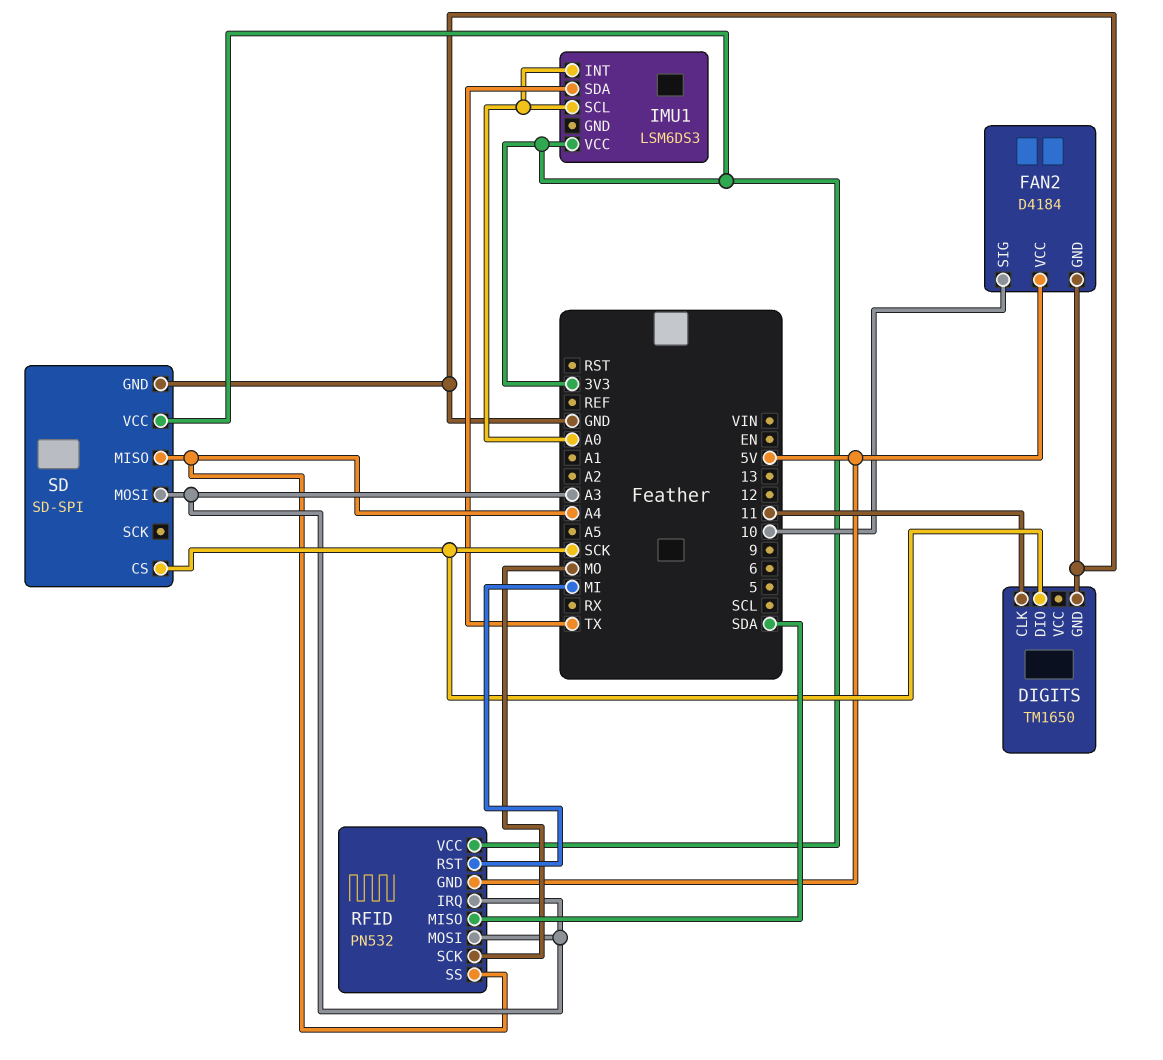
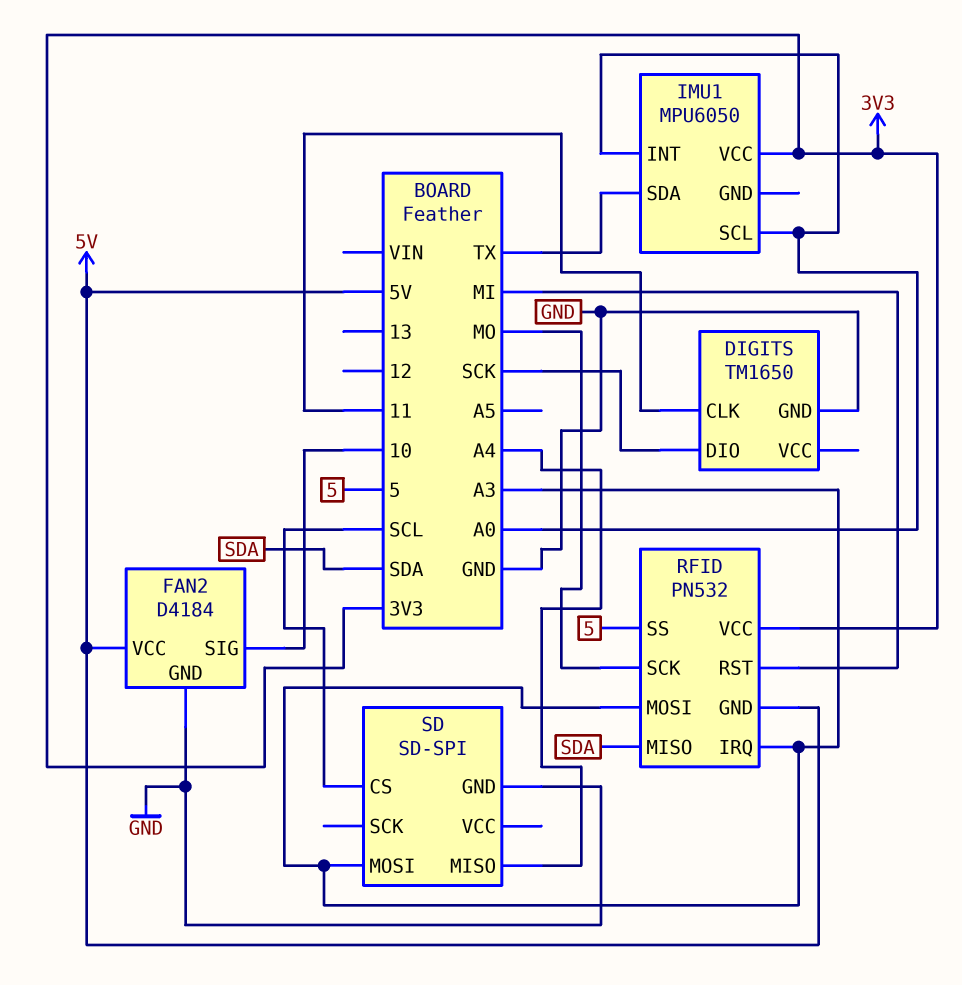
IMU1: LSM6DS3 -> MPU6050
RFID pin SS: A4 -> 5
SD pin CS: SCK -> SCL
SD pin VCC: 3V3 -> none

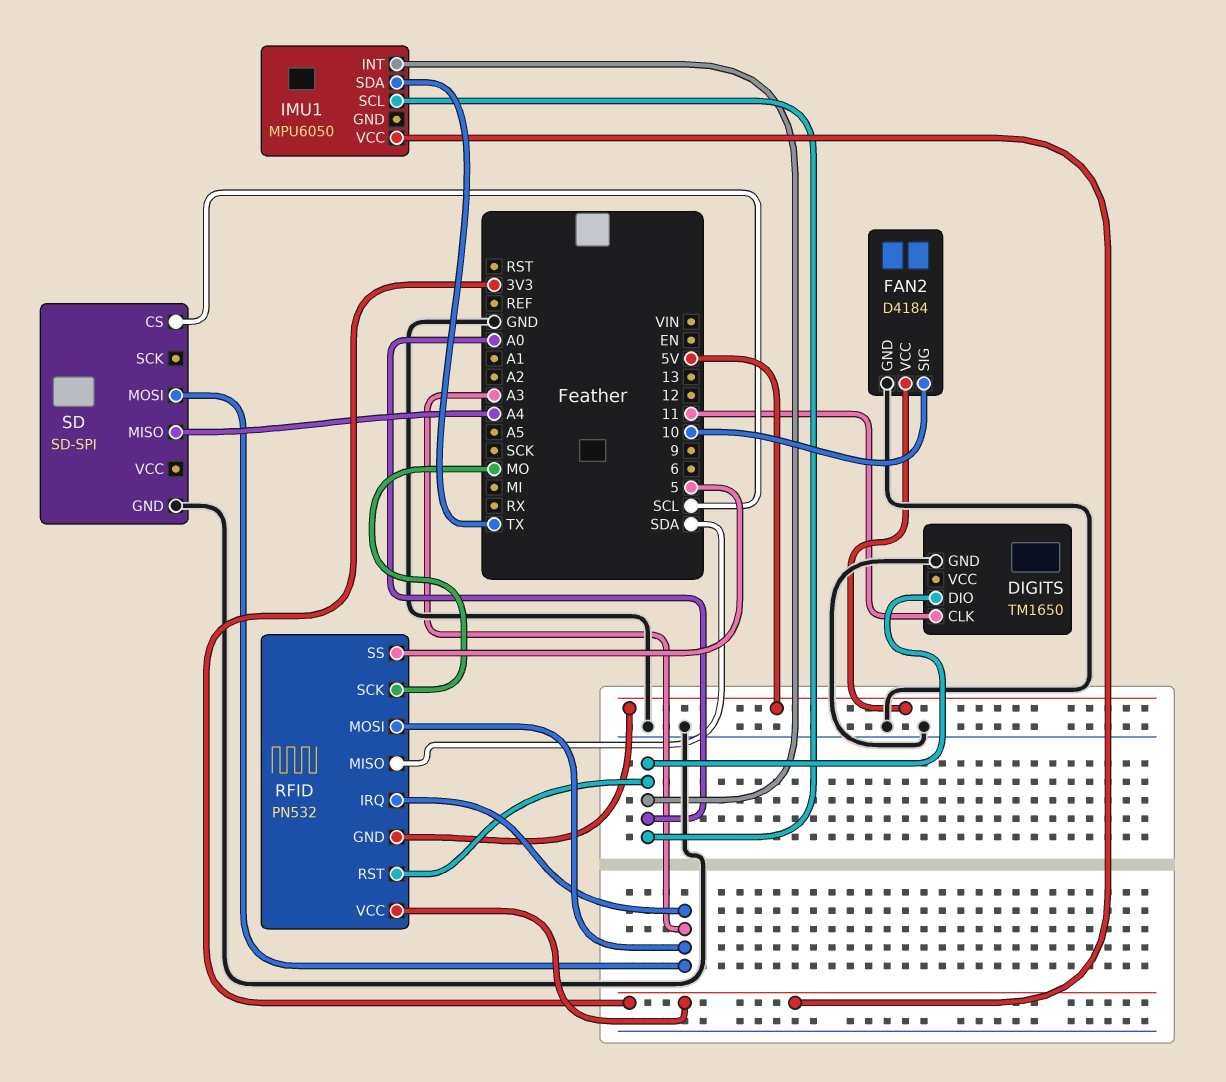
DIGITS pin DIO: SCK -> A0
RFID pin RST: MI -> A0

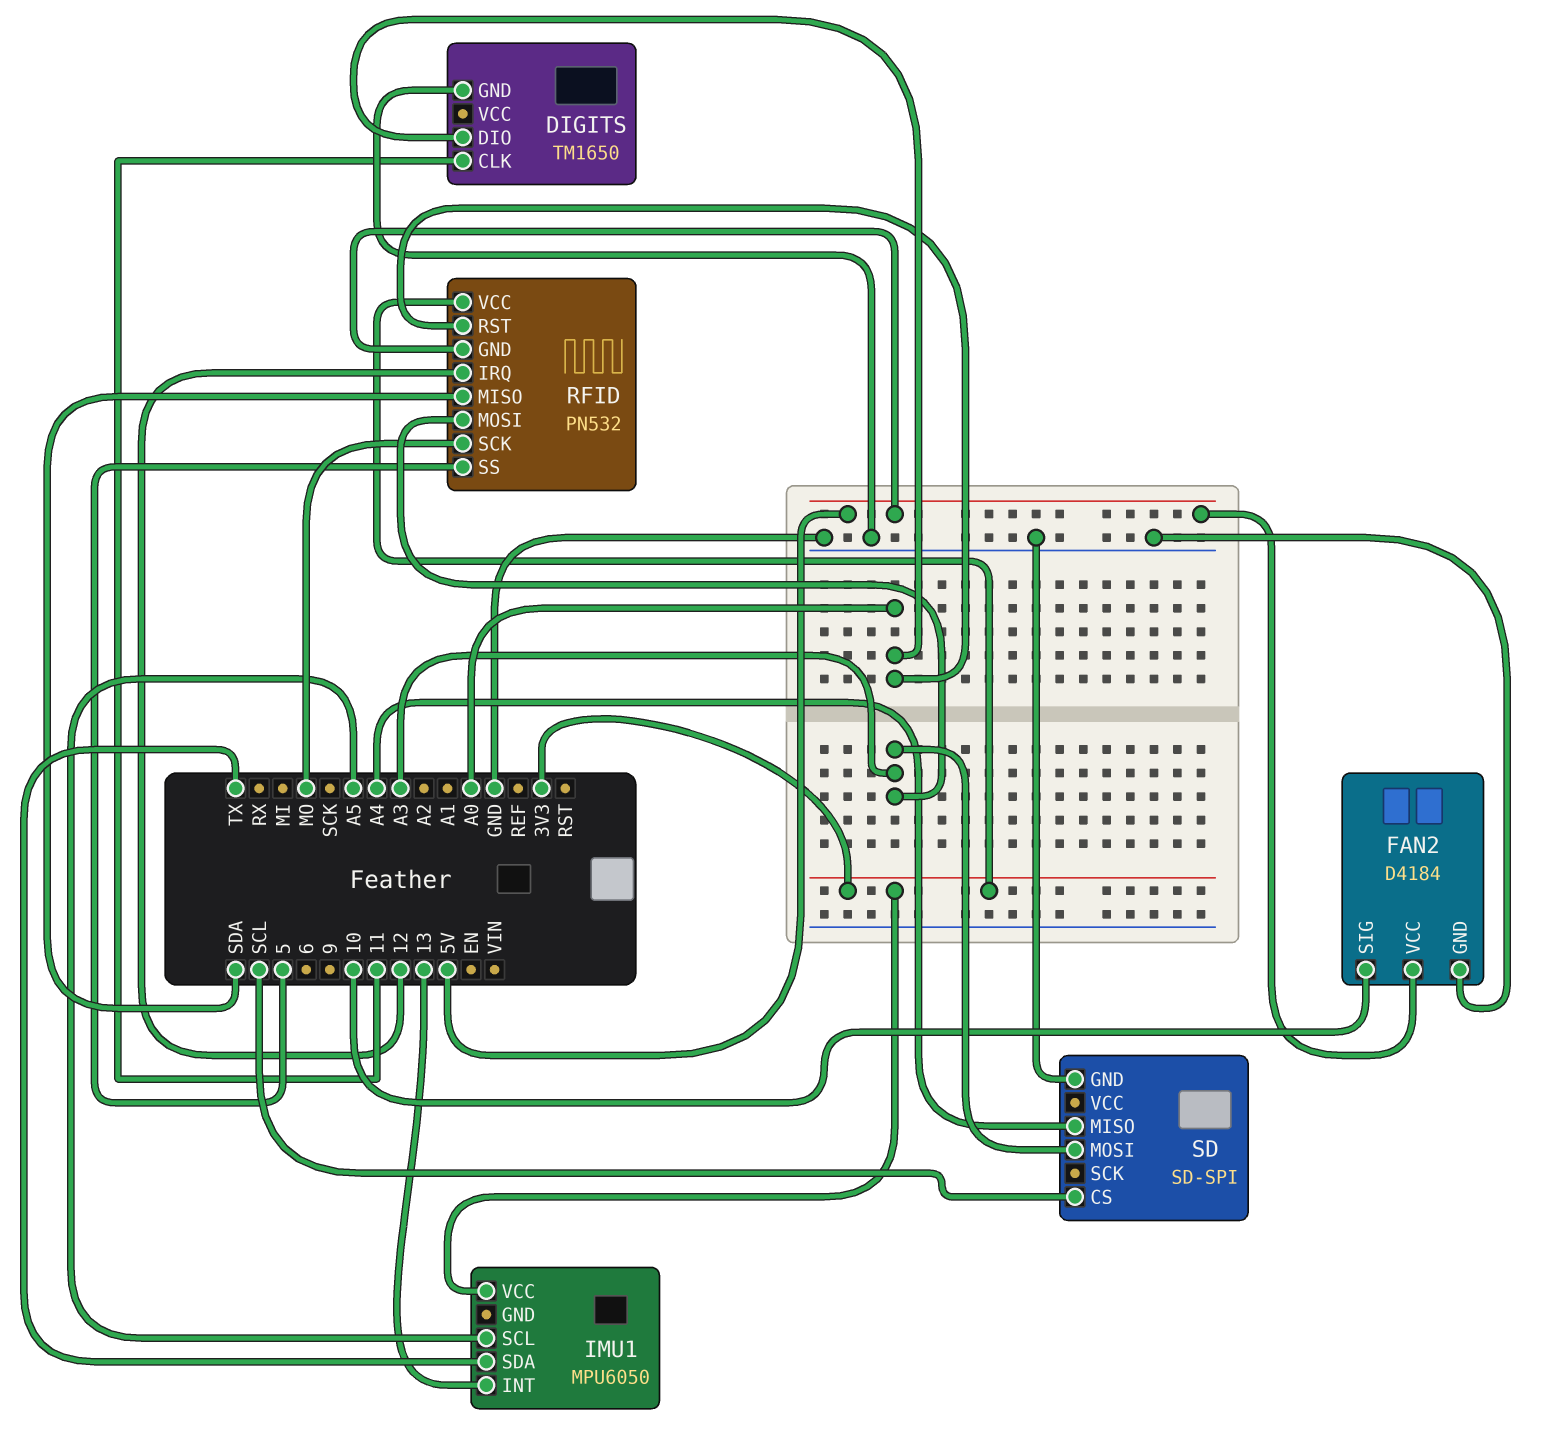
IMU1 pin INT: A0 -> 13
IMU1 pin SCL: A0 -> A5
RFID pin IRQ: A3 -> 12

